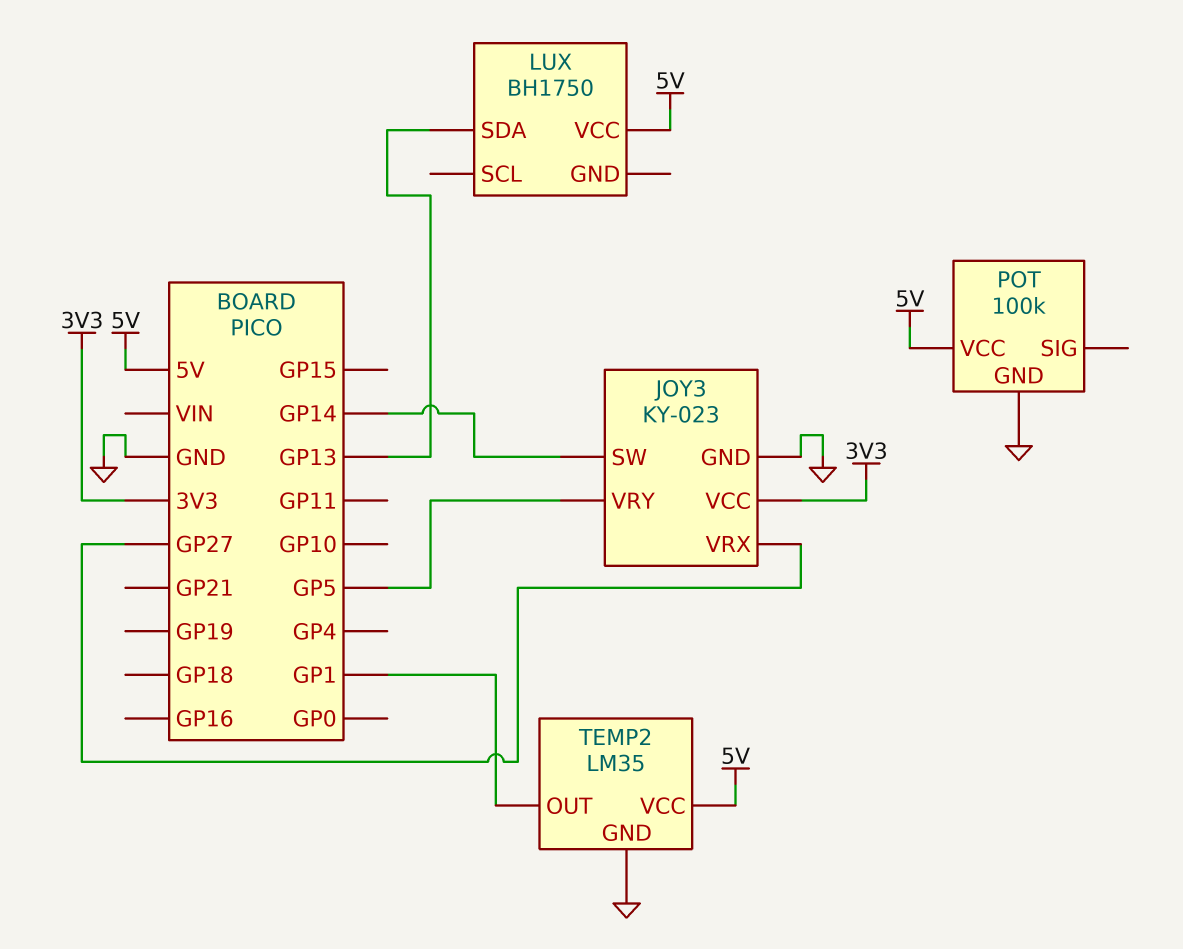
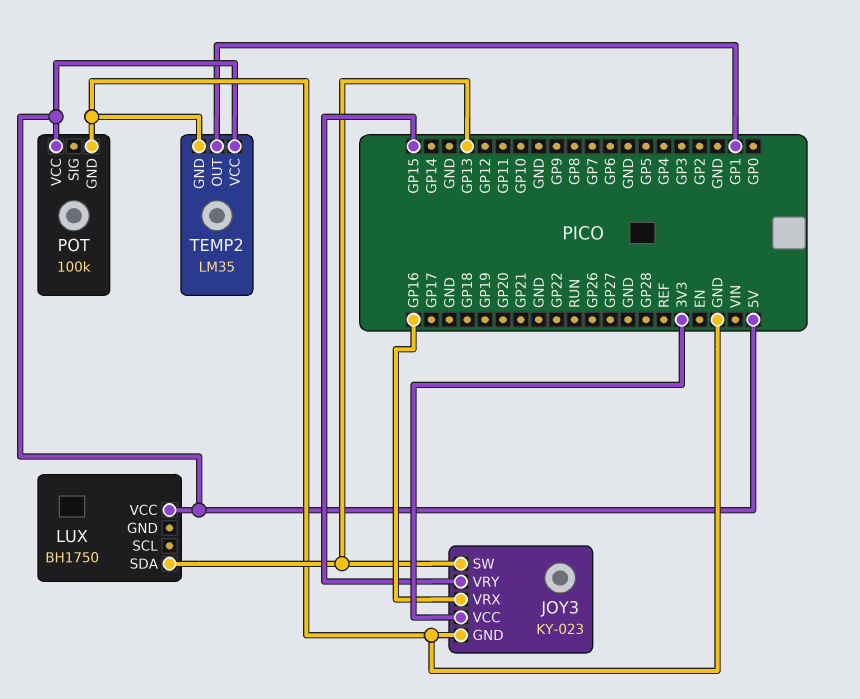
JOY3 pin SW: GP14 -> GP13
JOY3 pin VRX: GP27 -> GP16
JOY3 pin VRY: GP5 -> GP15

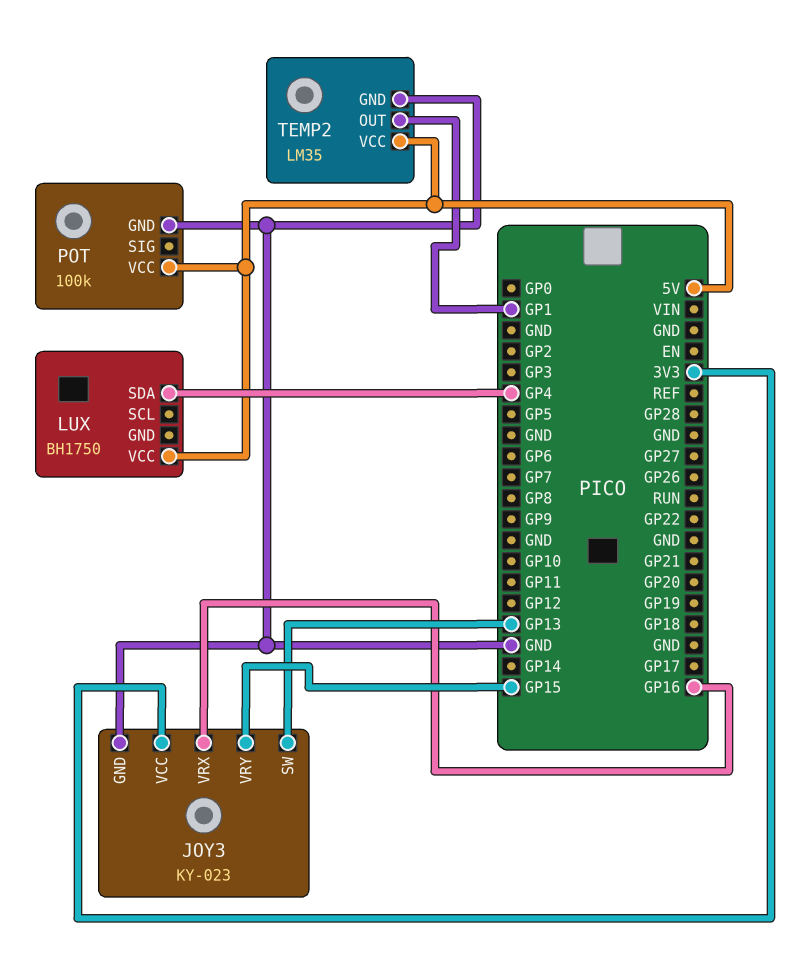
LUX pin SDA: GP13 -> GP4

